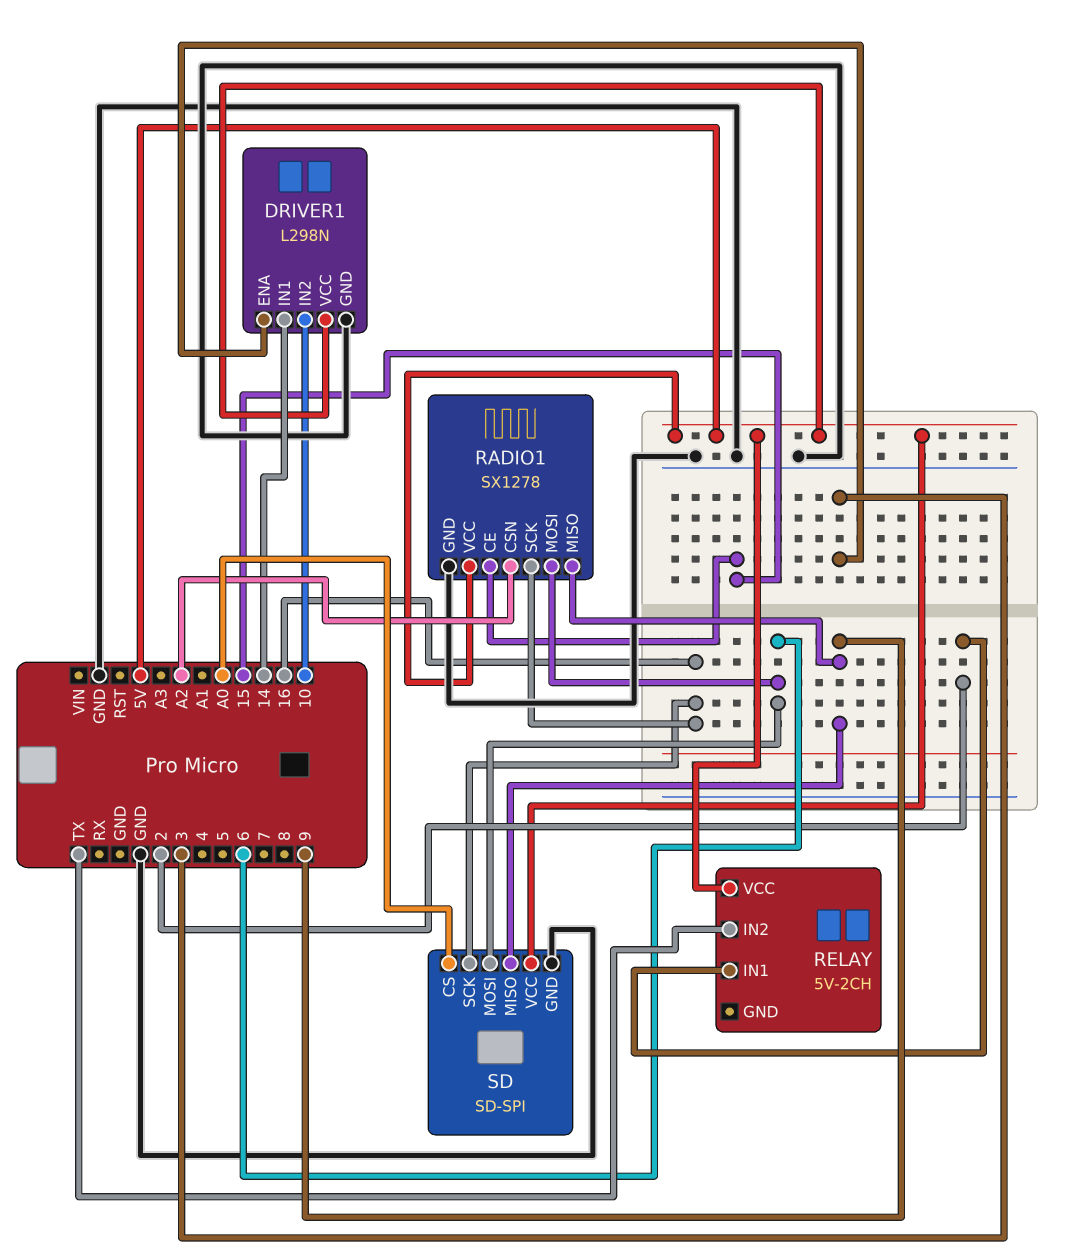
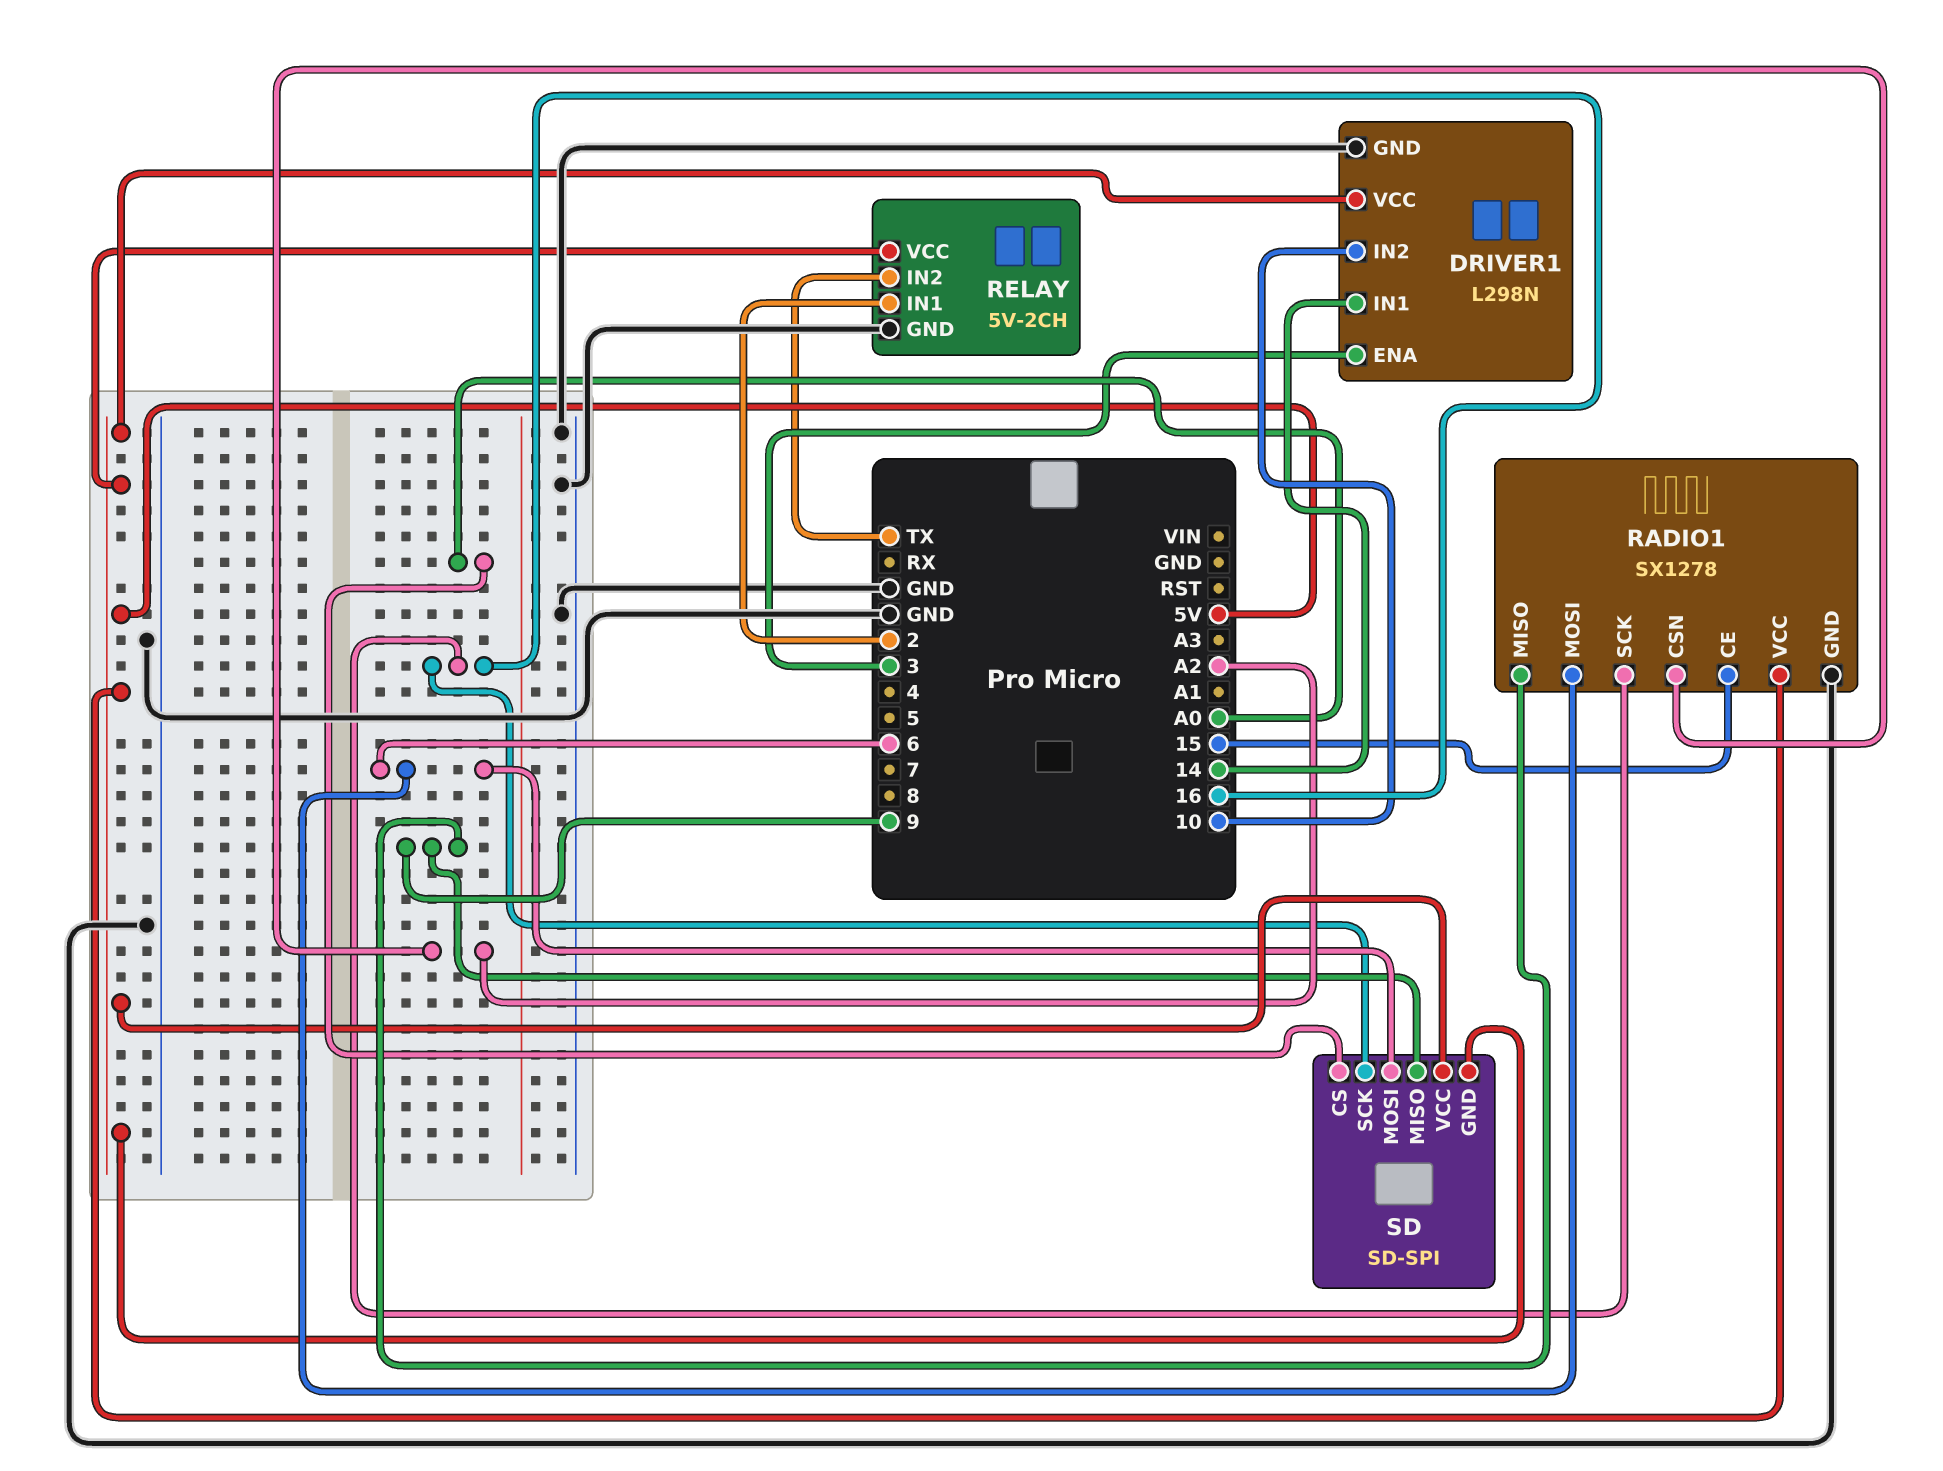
RELAY pin GND: none -> GND
SD pin GND: GND -> 5V

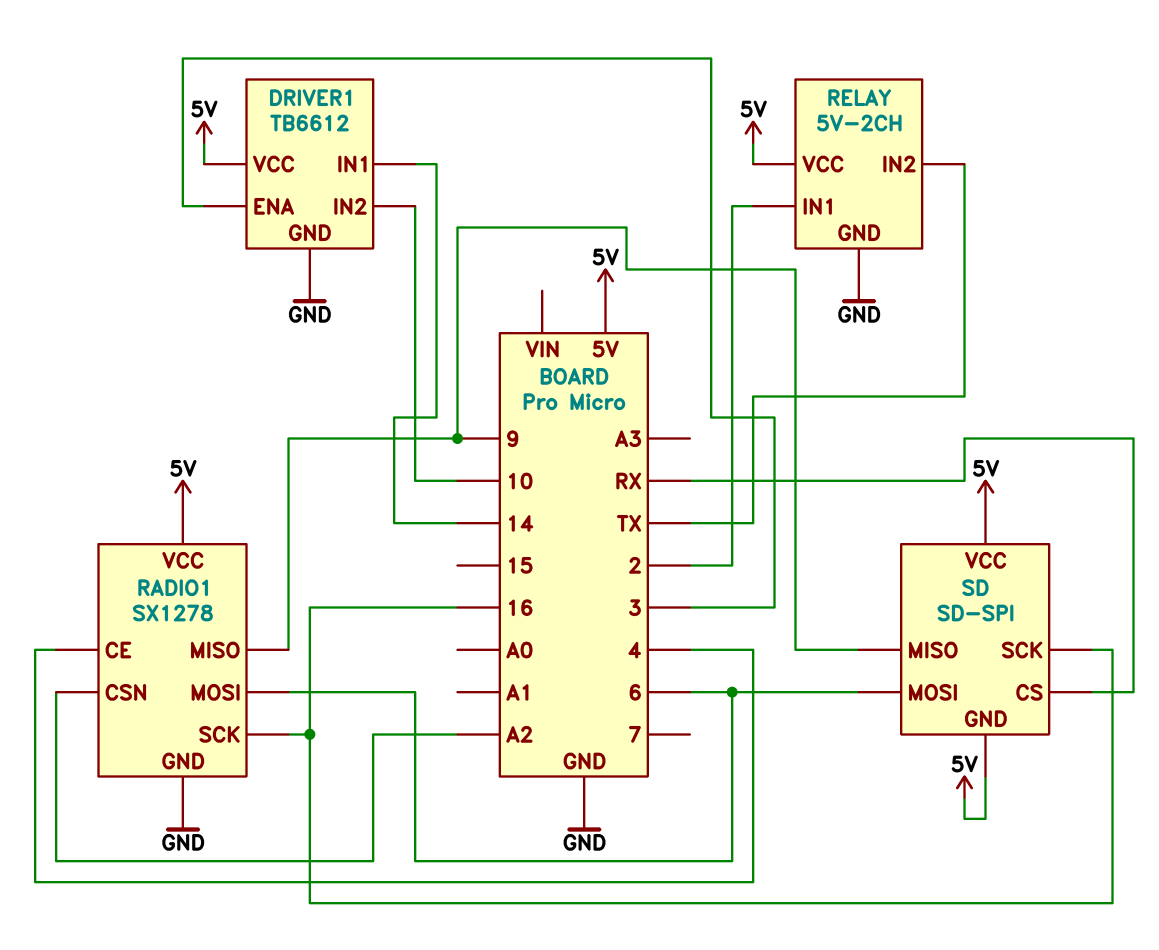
DRIVER1: L298N -> TB6612
RADIO1 pin CE: 15 -> 4
SD pin CS: A0 -> RX

